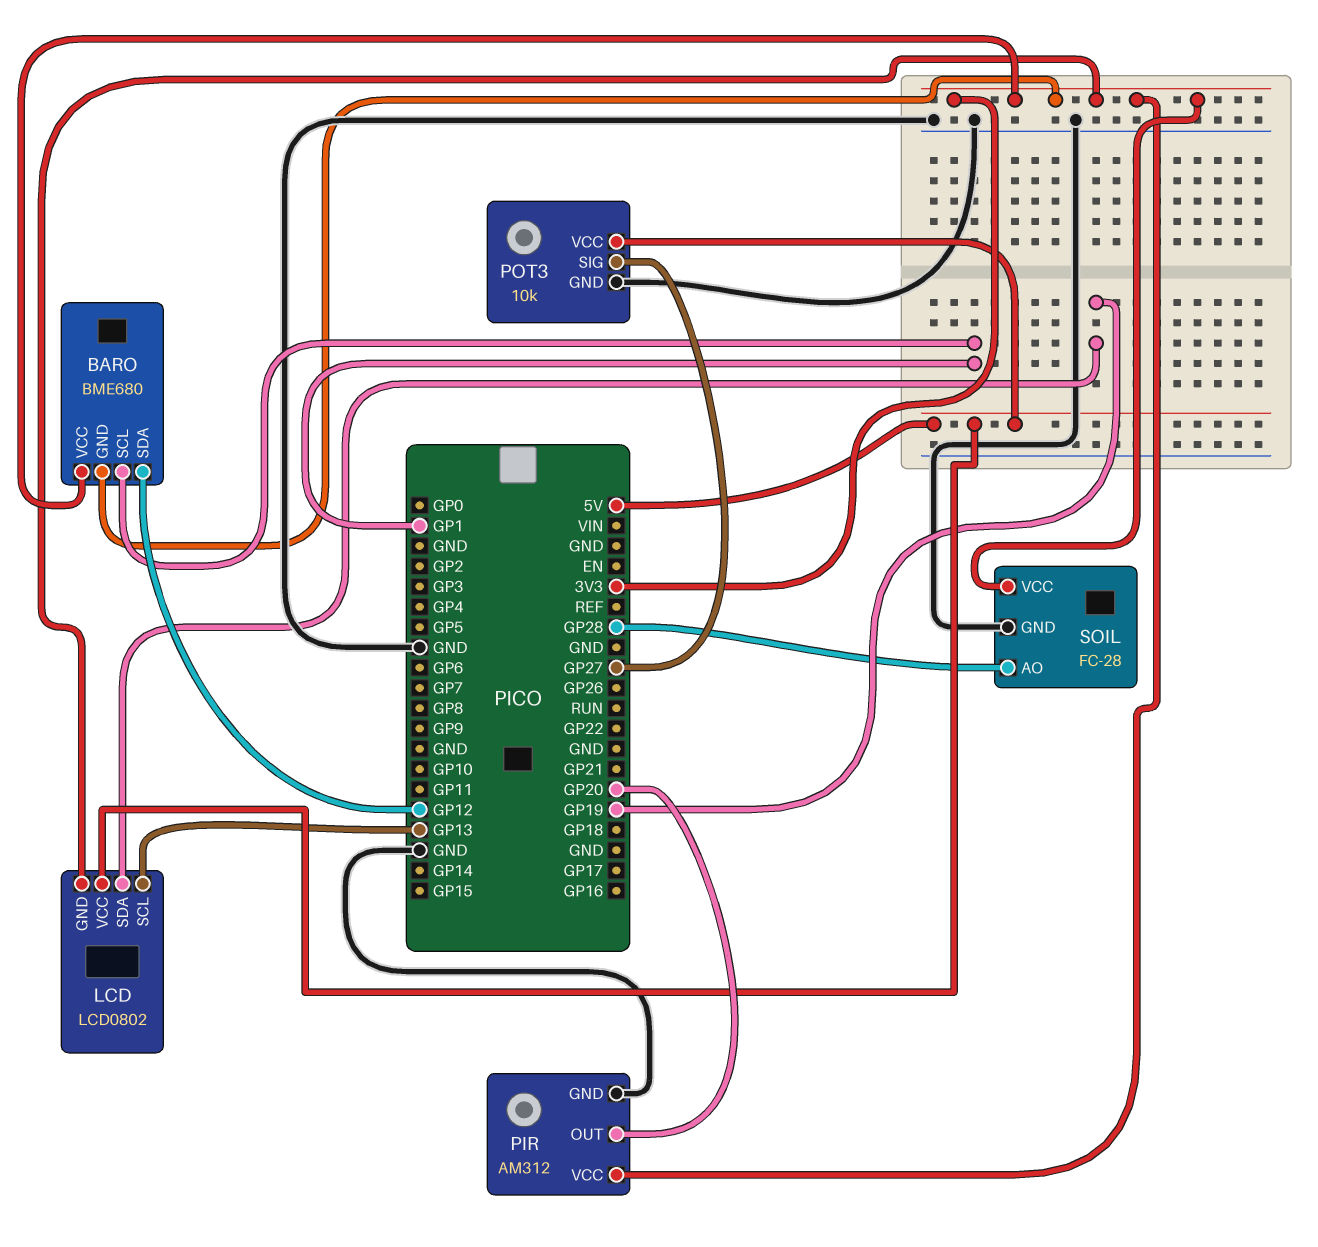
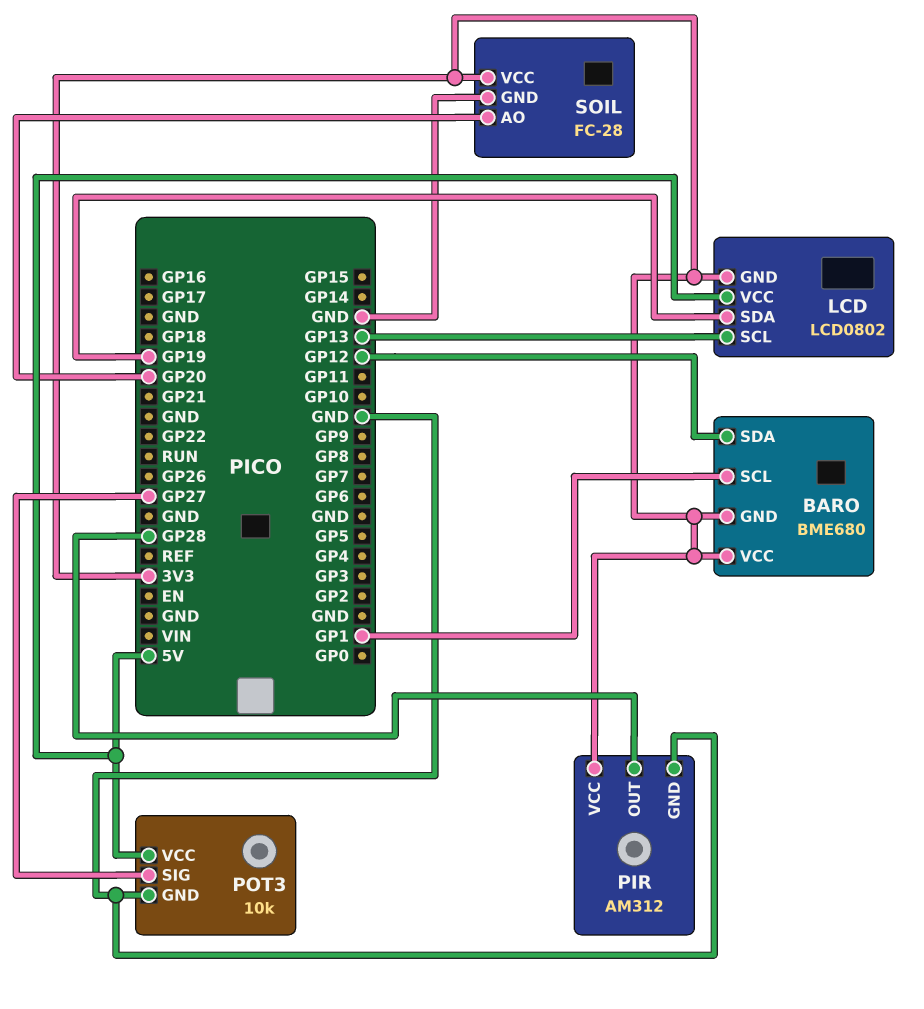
PIR pin OUT: GP20 -> GP28
SOIL pin AO: GP28 -> GP20

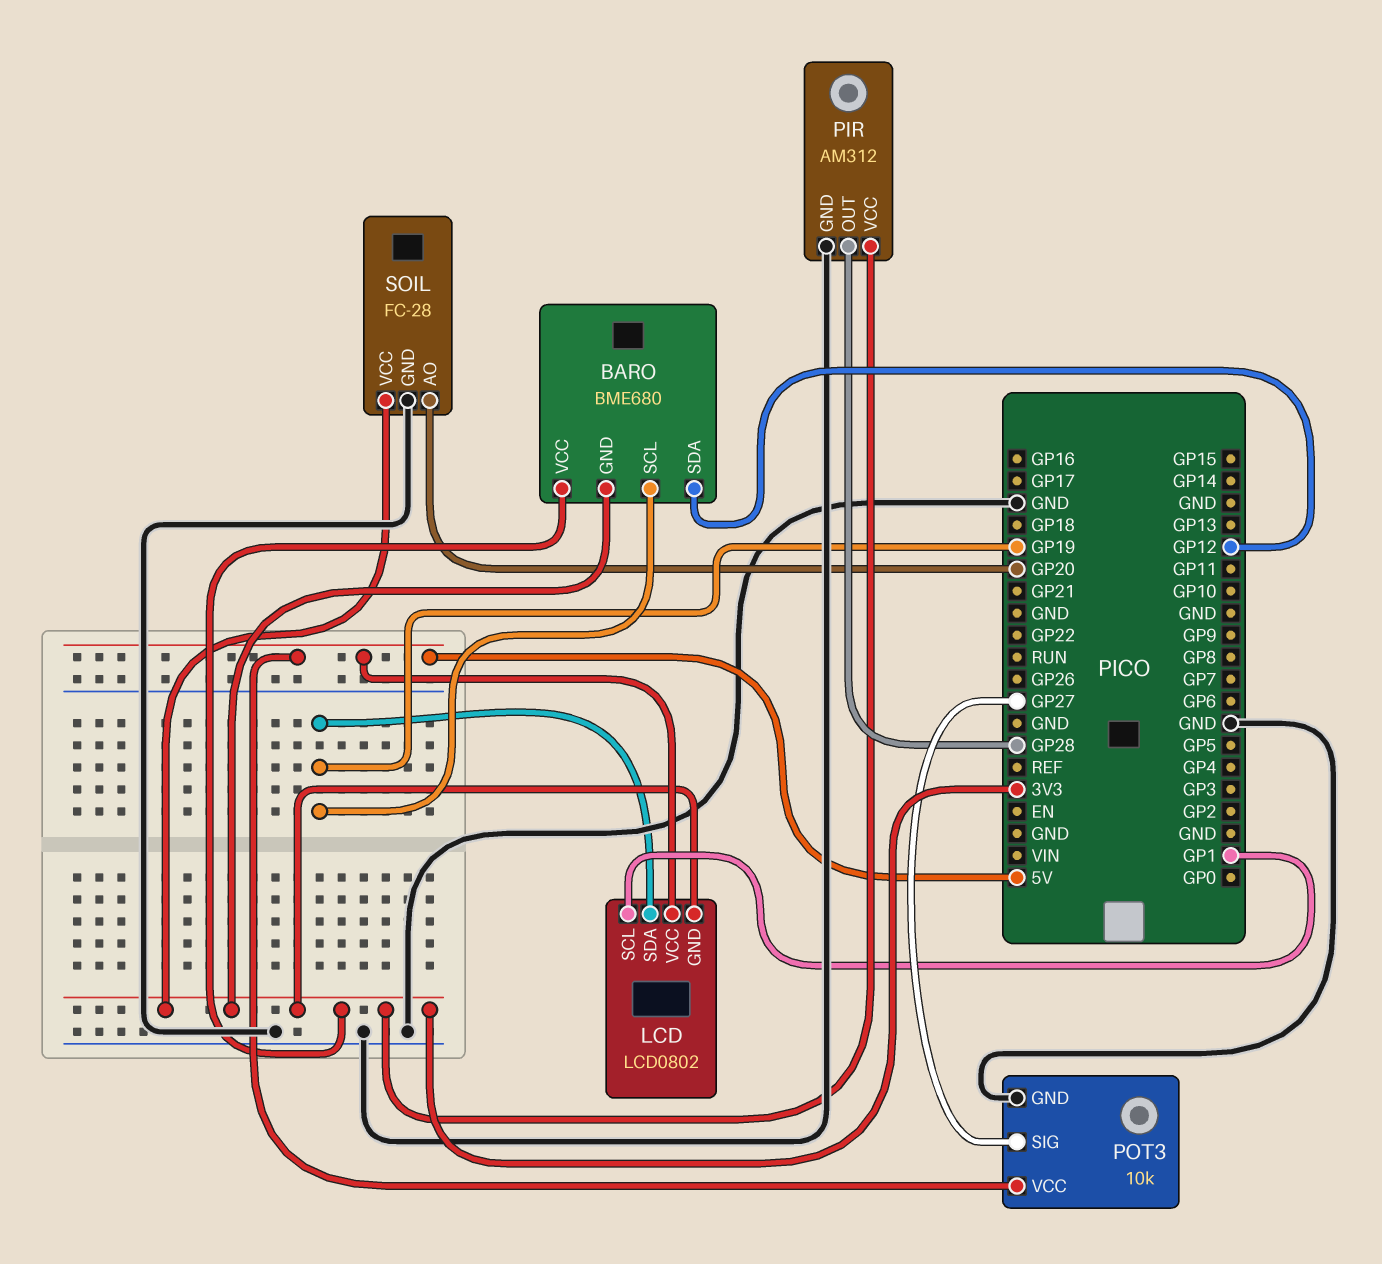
BARO pin SCL: GP1 -> GP19
LCD pin SCL: GP13 -> GP1

